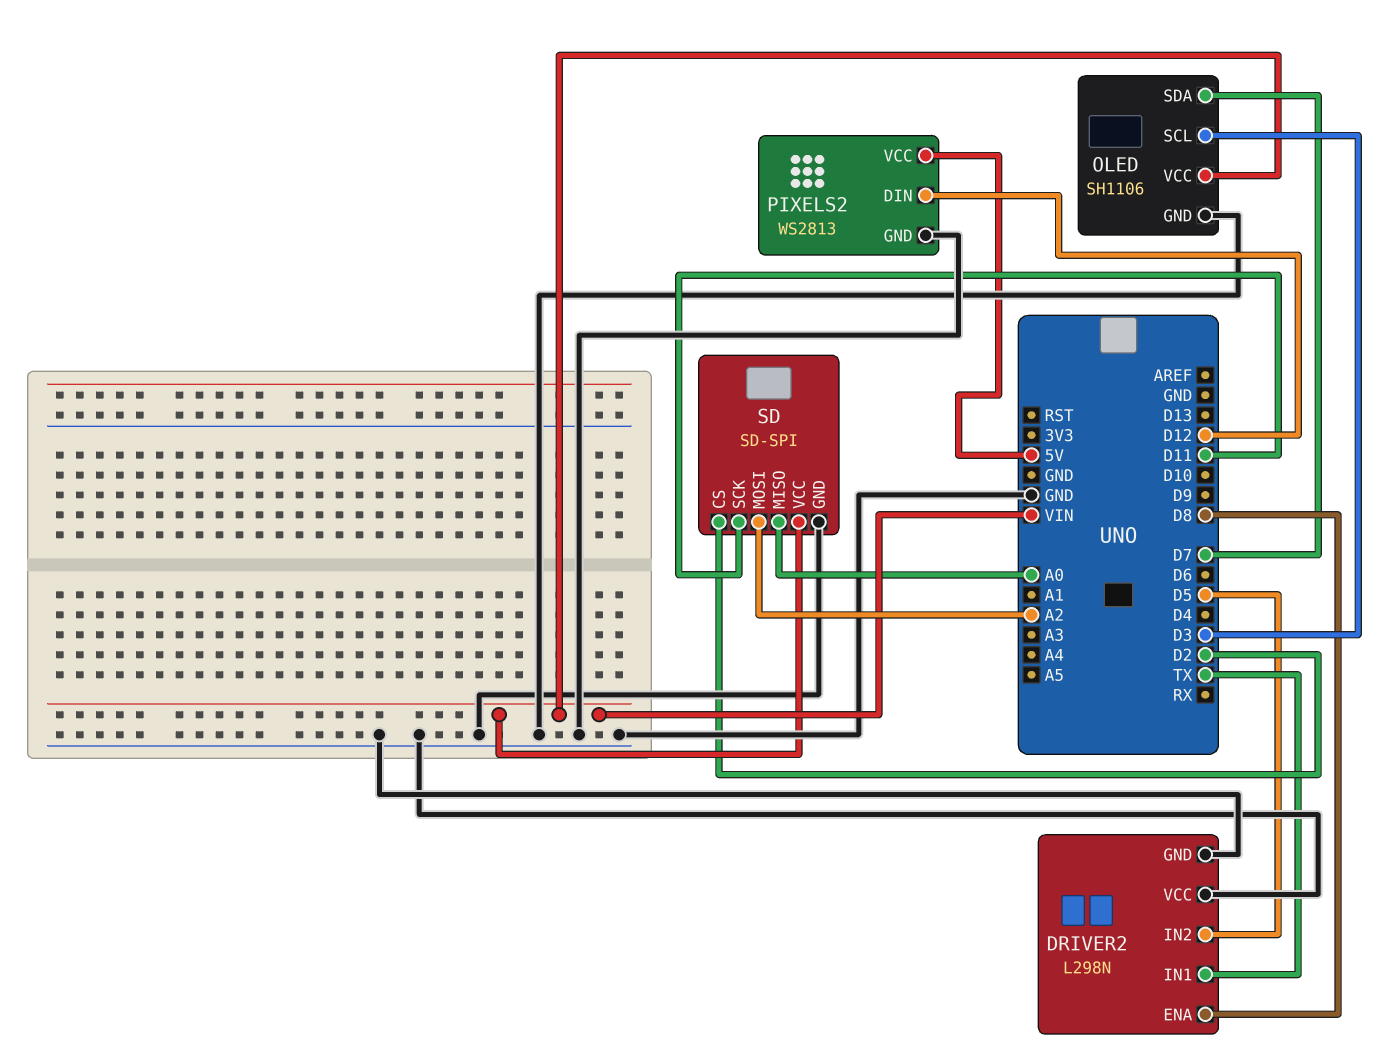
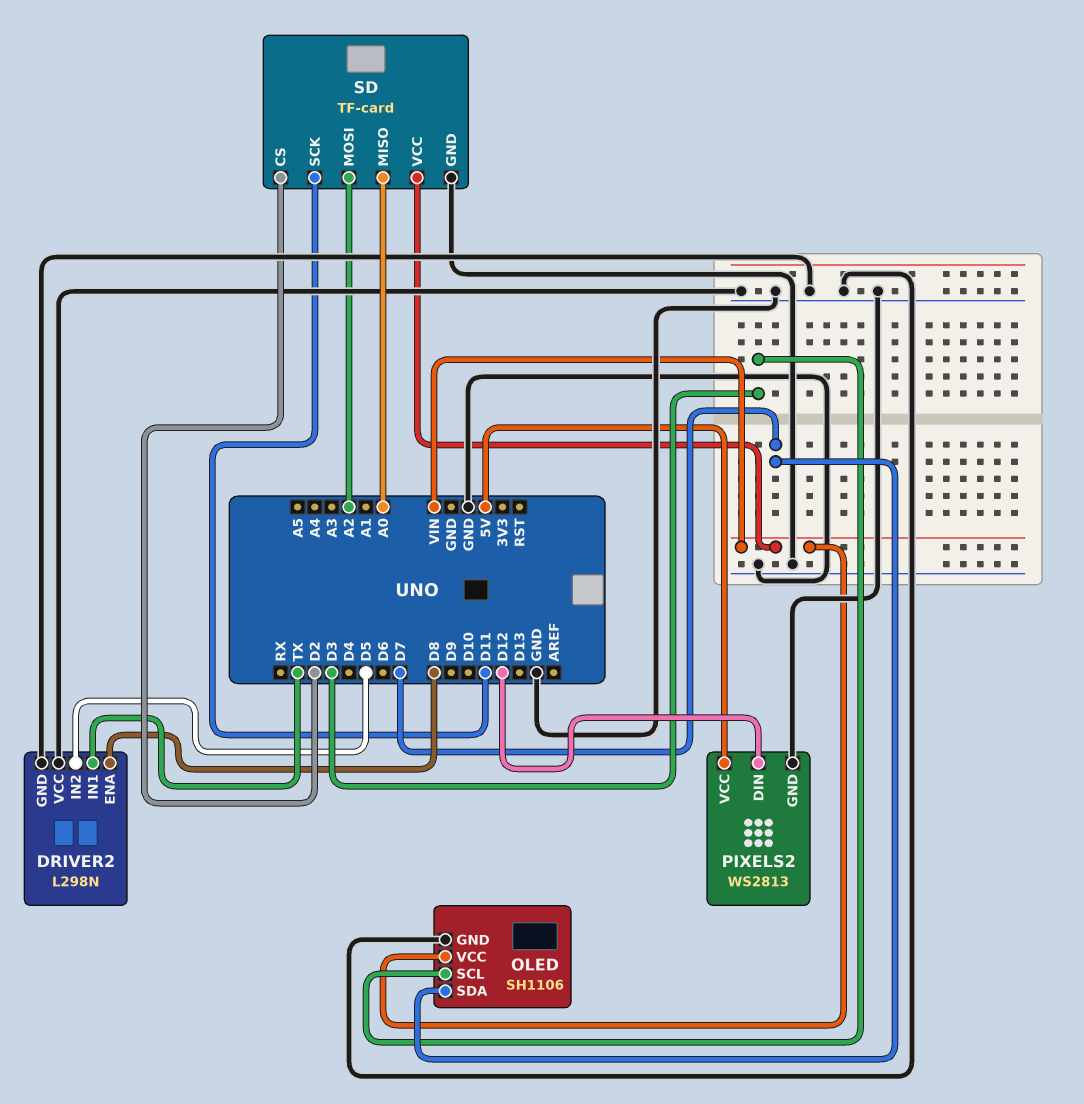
SD: SD-SPI -> TF-card

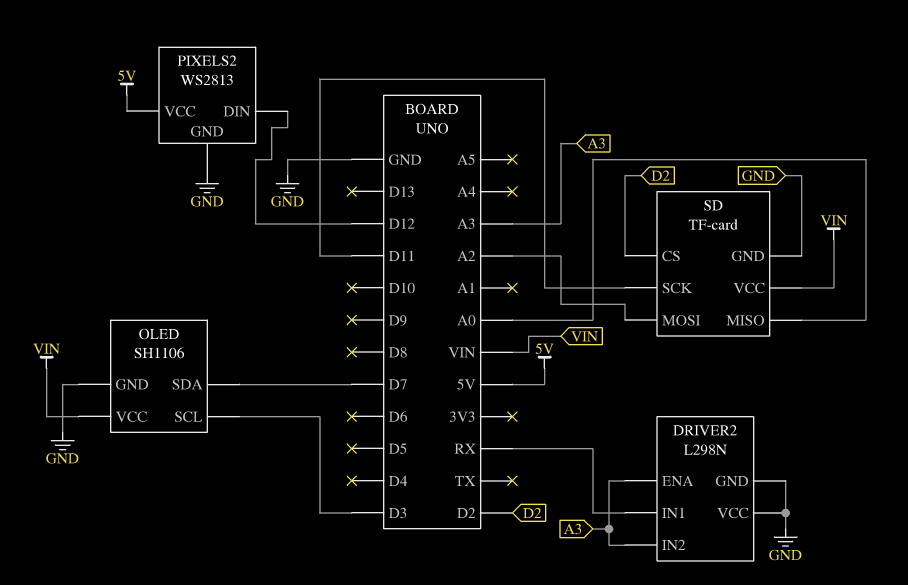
DRIVER2 pin ENA: D8 -> A3
DRIVER2 pin IN1: TX -> RX
DRIVER2 pin IN2: D5 -> A3

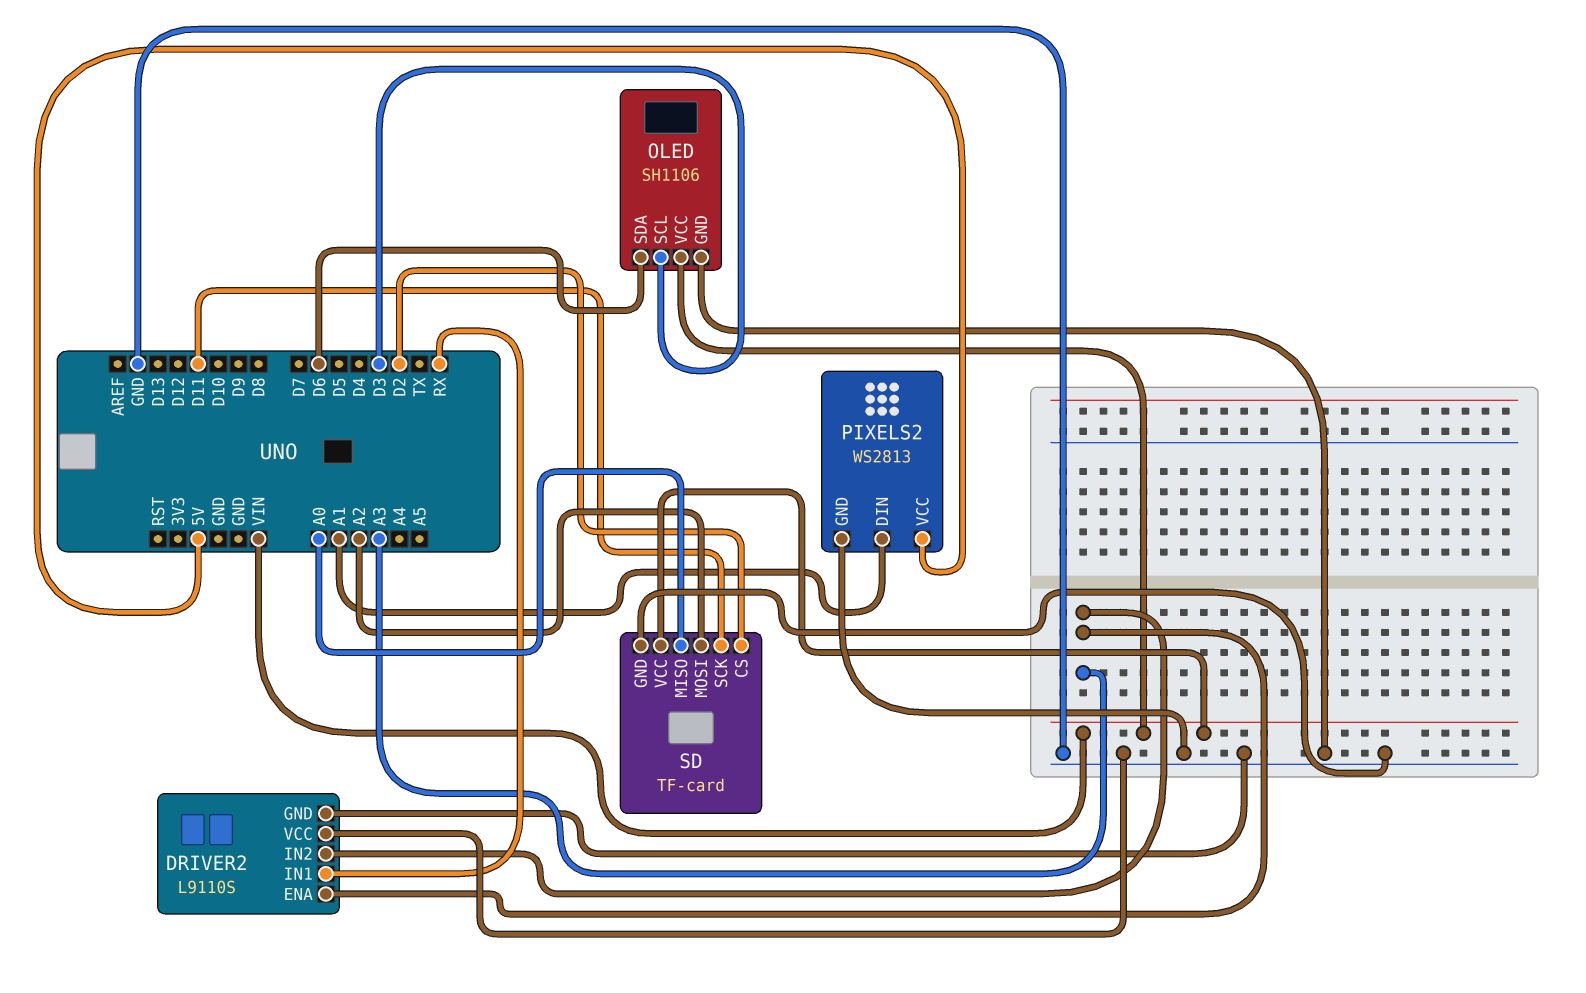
DRIVER2: L298N -> L9110S
OLED pin SDA: D7 -> D6
PIXELS2 pin DIN: D12 -> A1

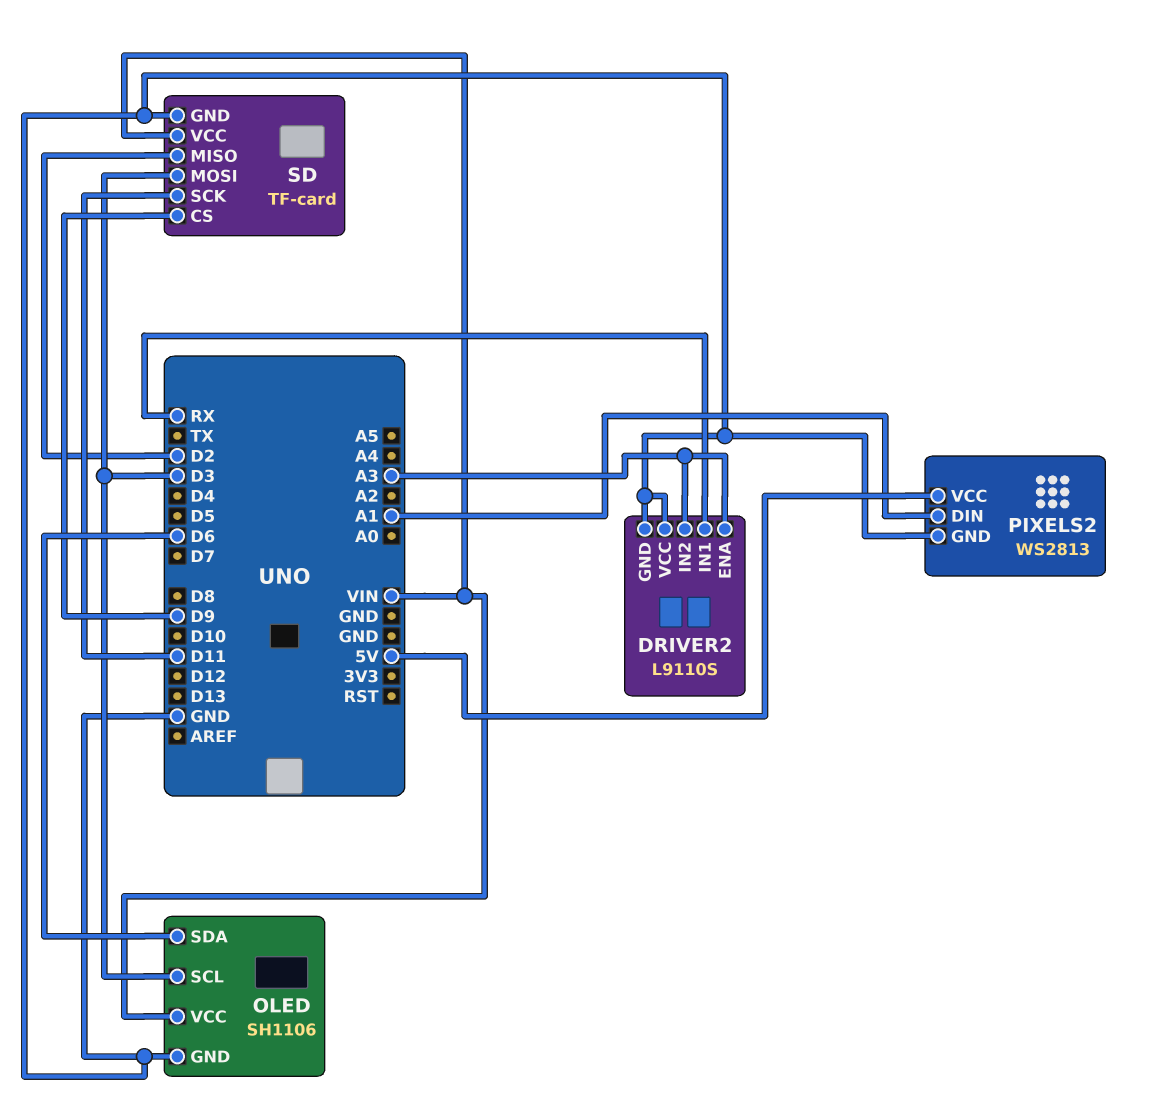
SD pin CS: D2 -> D9
SD pin MISO: A0 -> D2
SD pin MOSI: A2 -> D3

